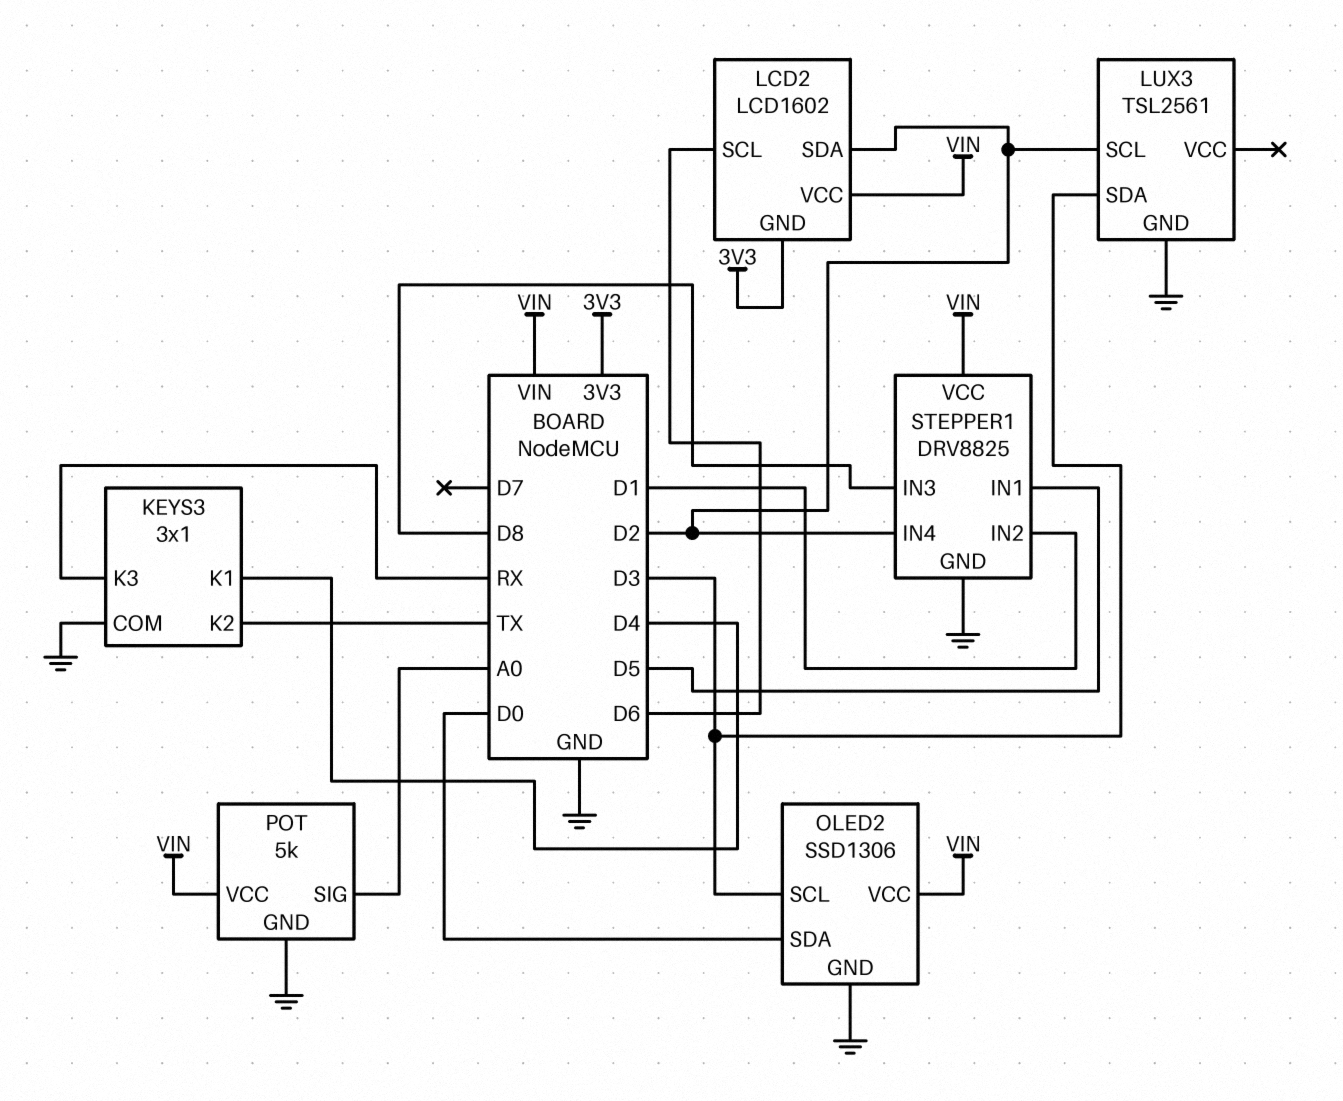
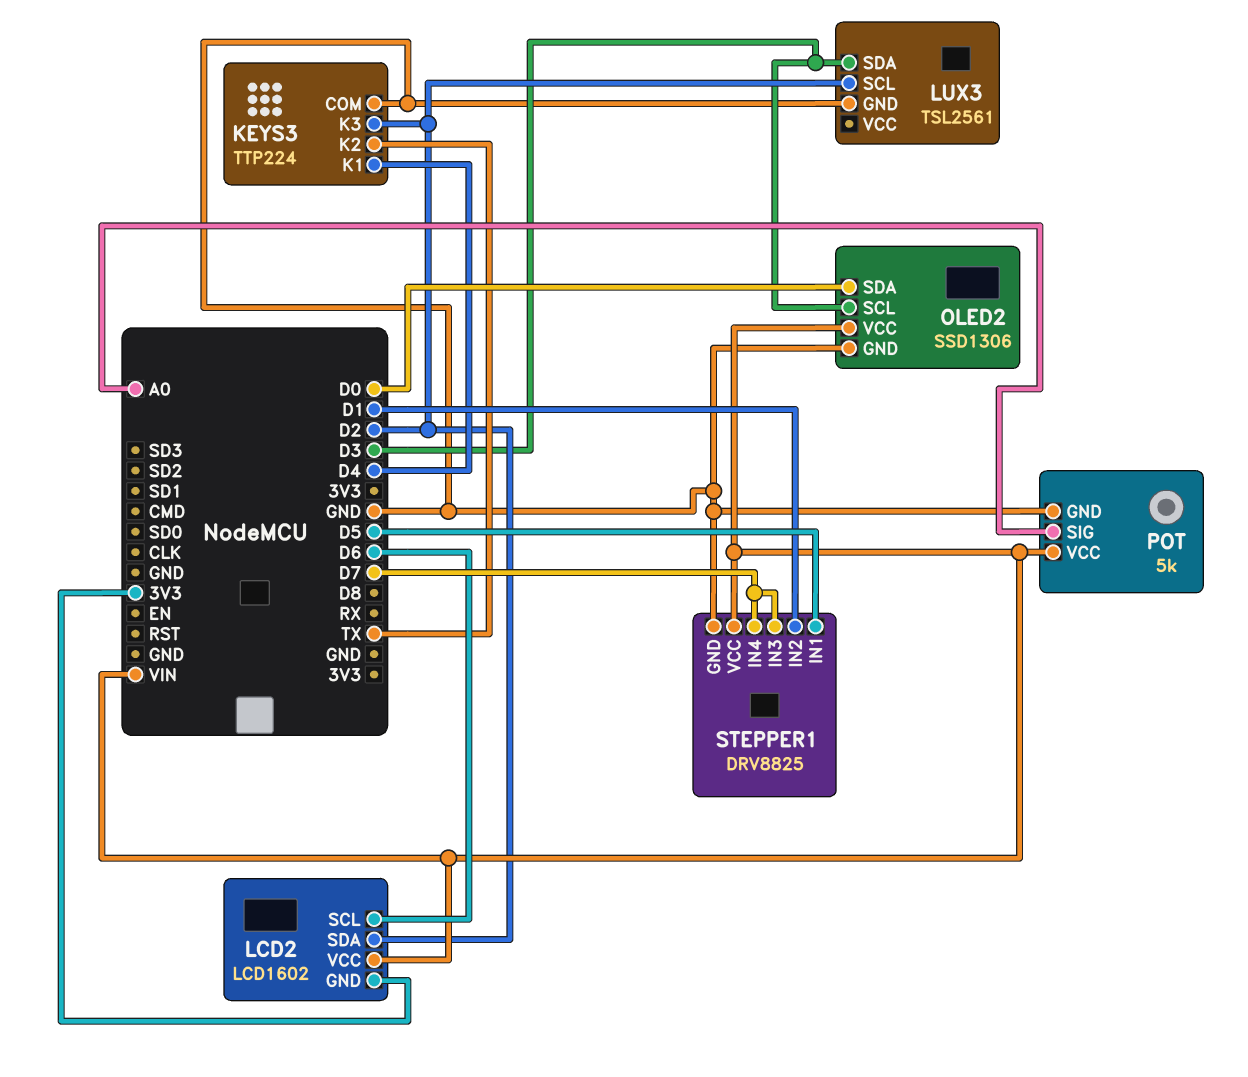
KEYS3: 3x1 -> TTP224
KEYS3 pin K3: RX -> D2
STEPPER1 pin IN3: D8 -> D7
STEPPER1 pin IN4: D2 -> D7

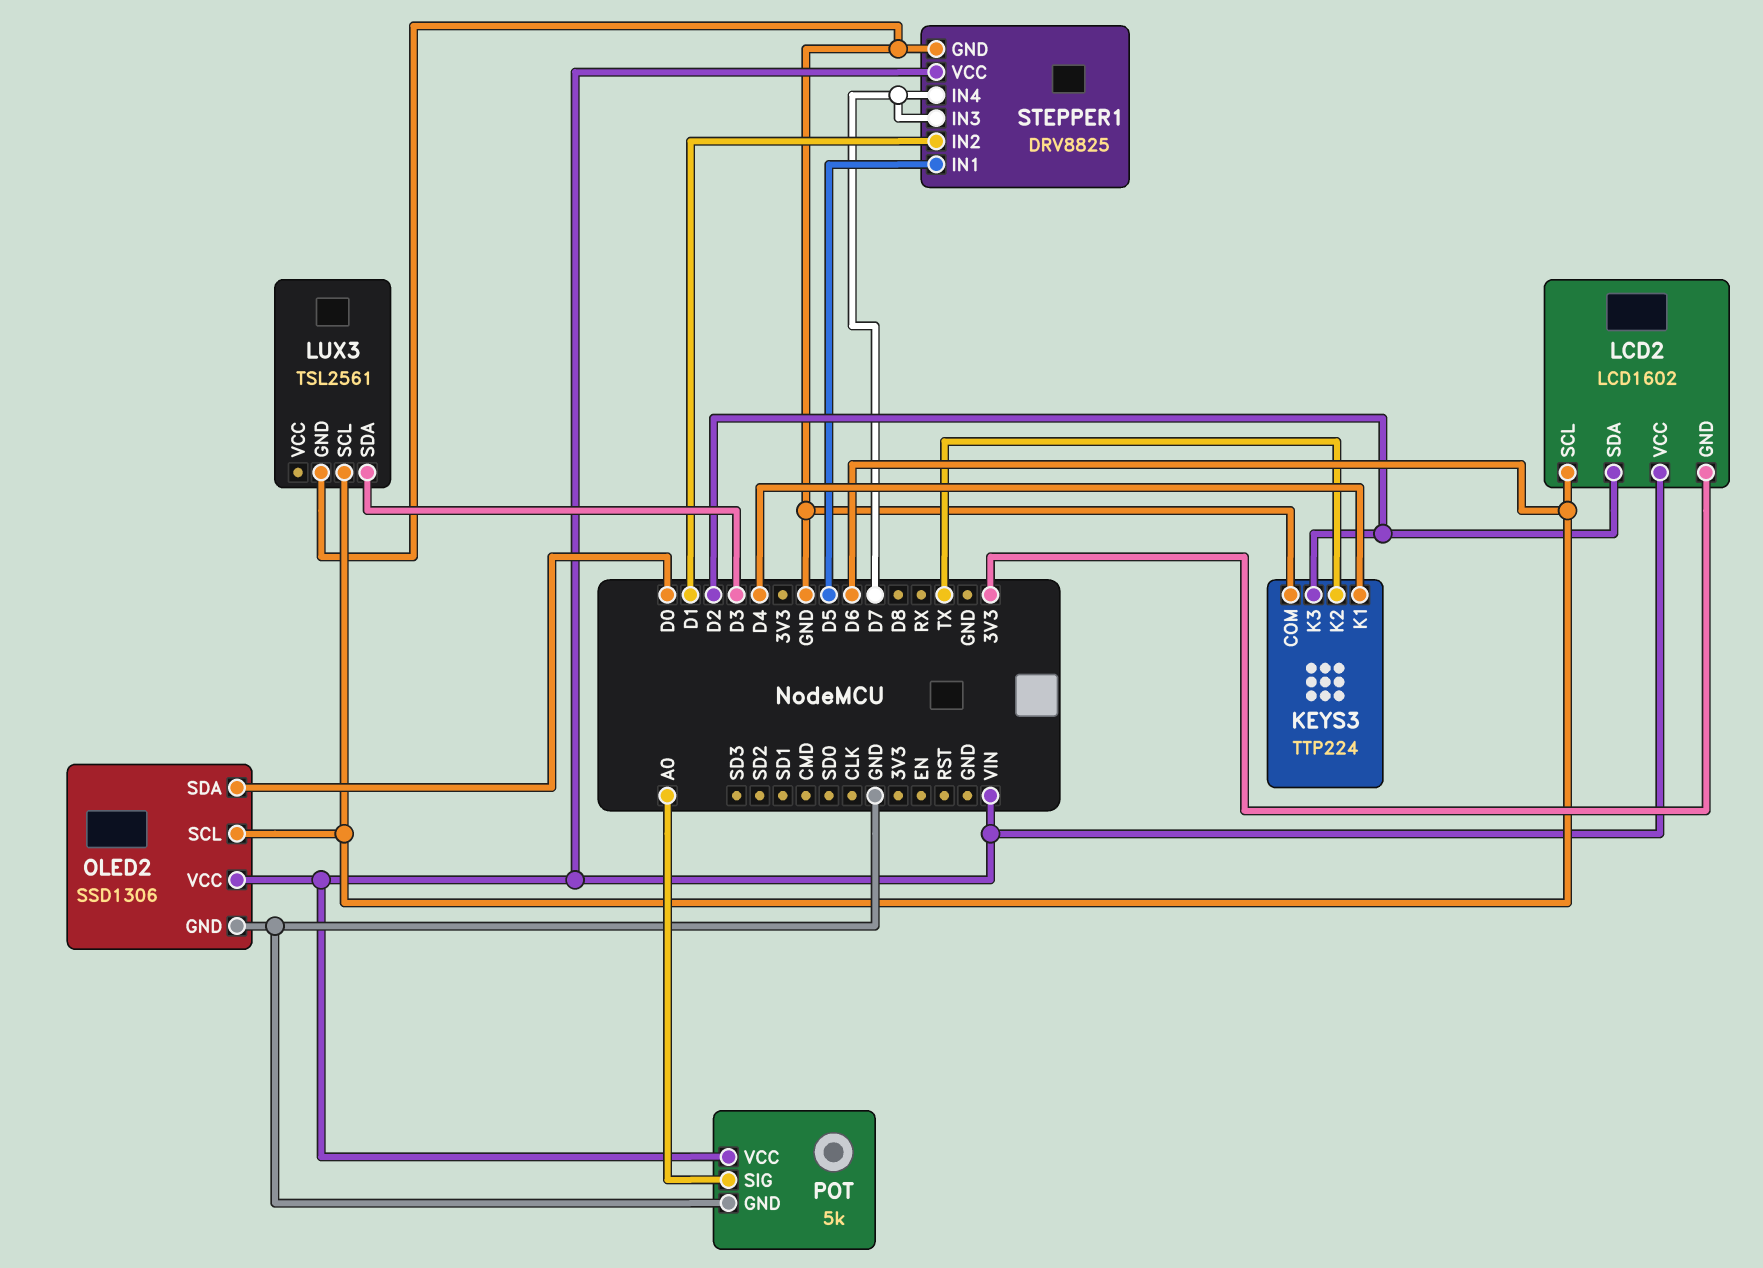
LUX3 pin SCL: D2 -> D6
OLED2 pin SCL: D3 -> D6

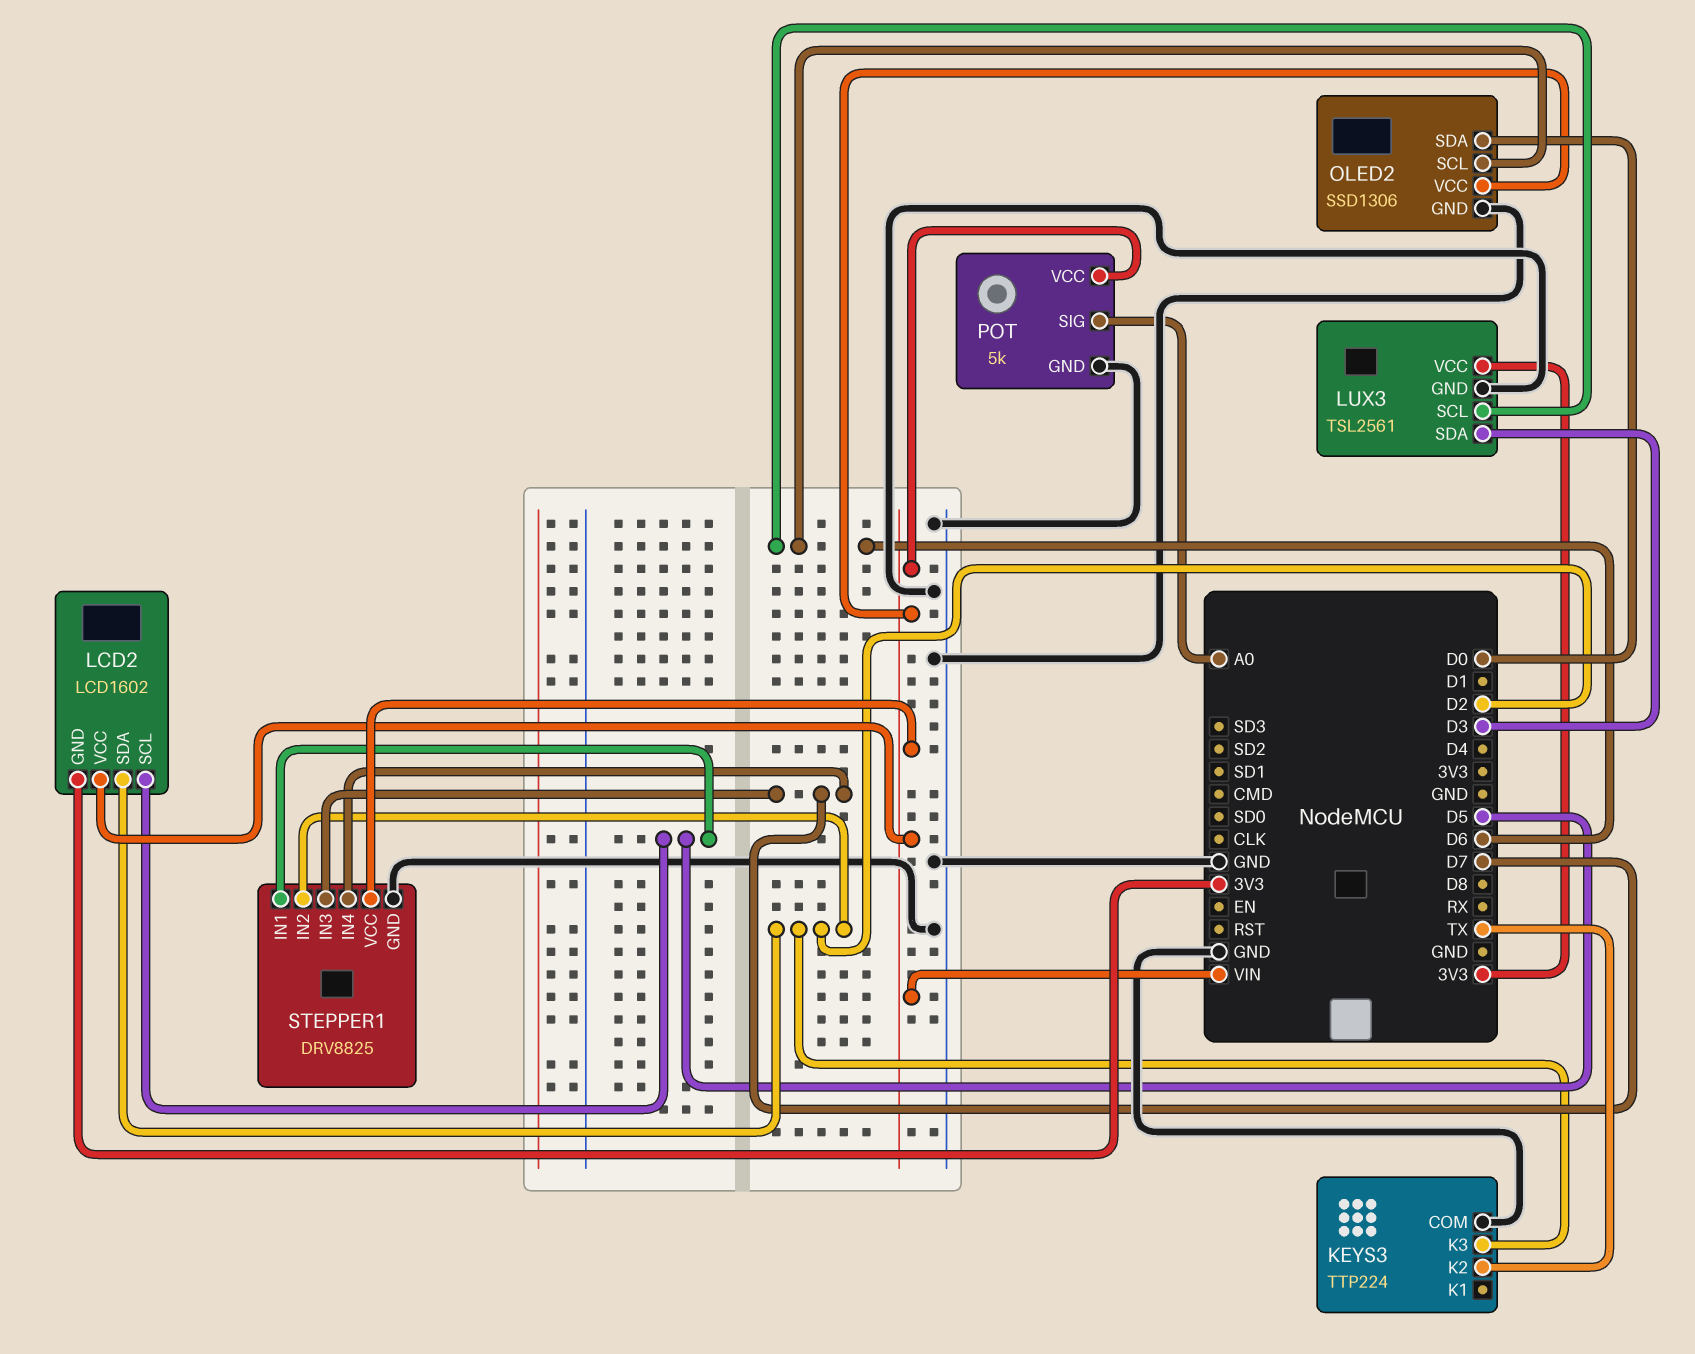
KEYS3 pin K1: D4 -> none
LCD2 pin SCL: D6 -> D5
LUX3 pin VCC: none -> 3V3
STEPPER1 pin IN2: D1 -> D2

